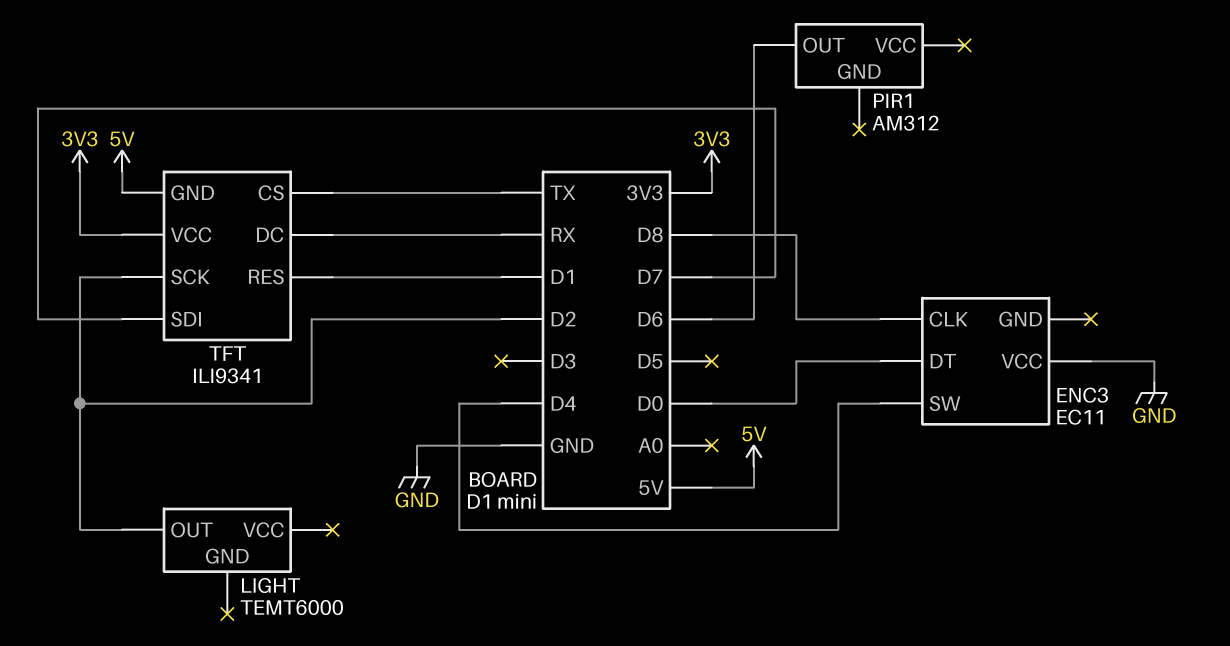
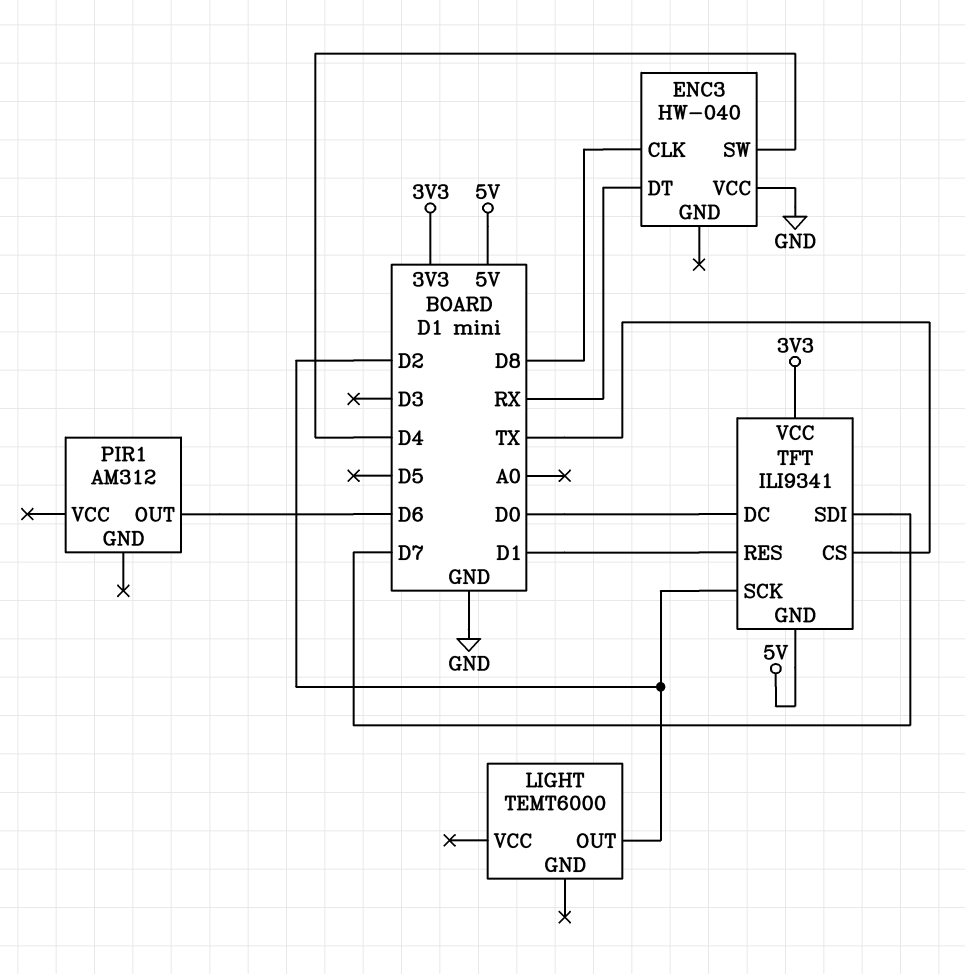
ENC3: EC11 -> HW-040
ENC3 pin DT: D0 -> RX
TFT pin DC: RX -> D0

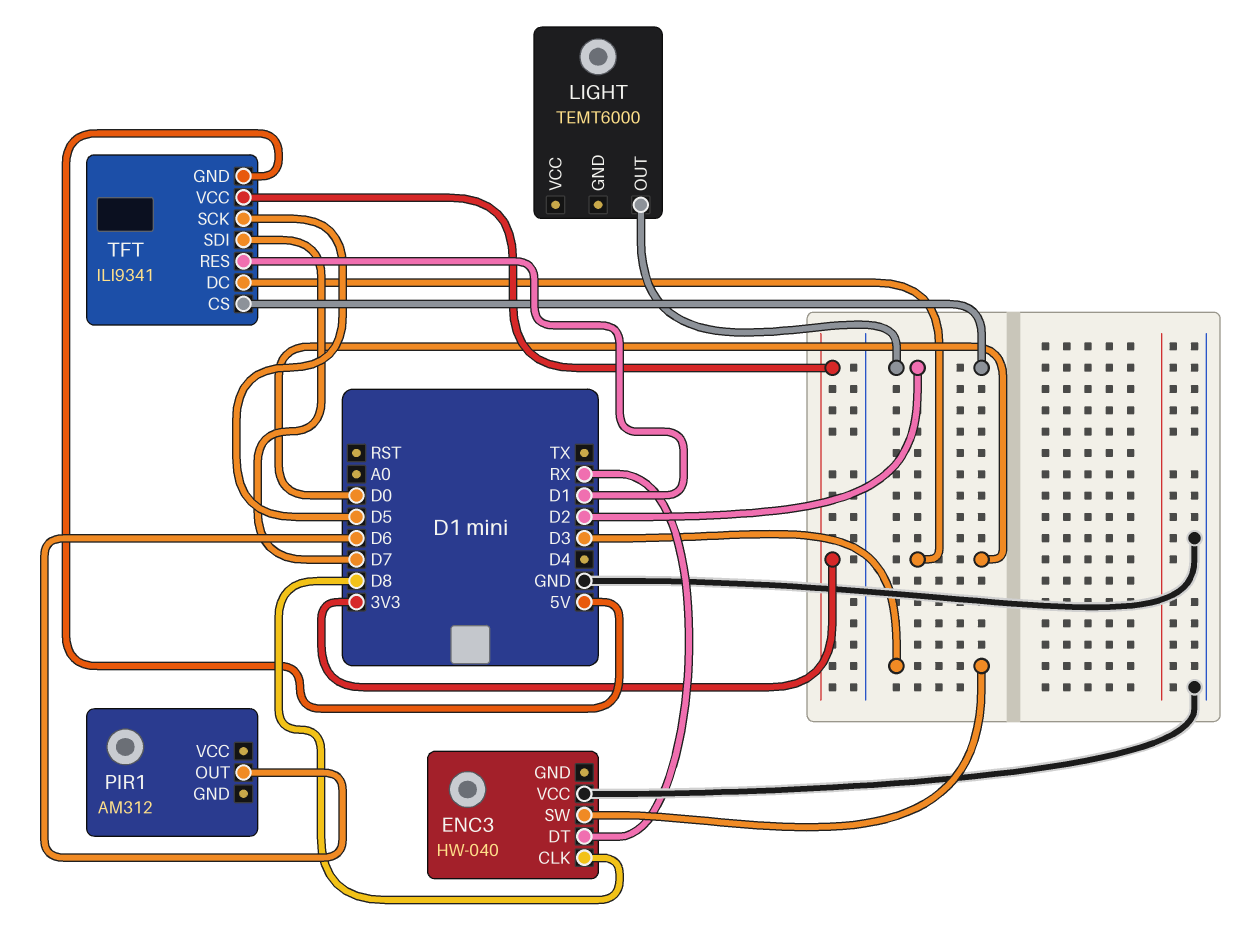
ENC3 pin SW: D4 -> D3
TFT pin CS: TX -> D2
TFT pin SCK: D2 -> D5

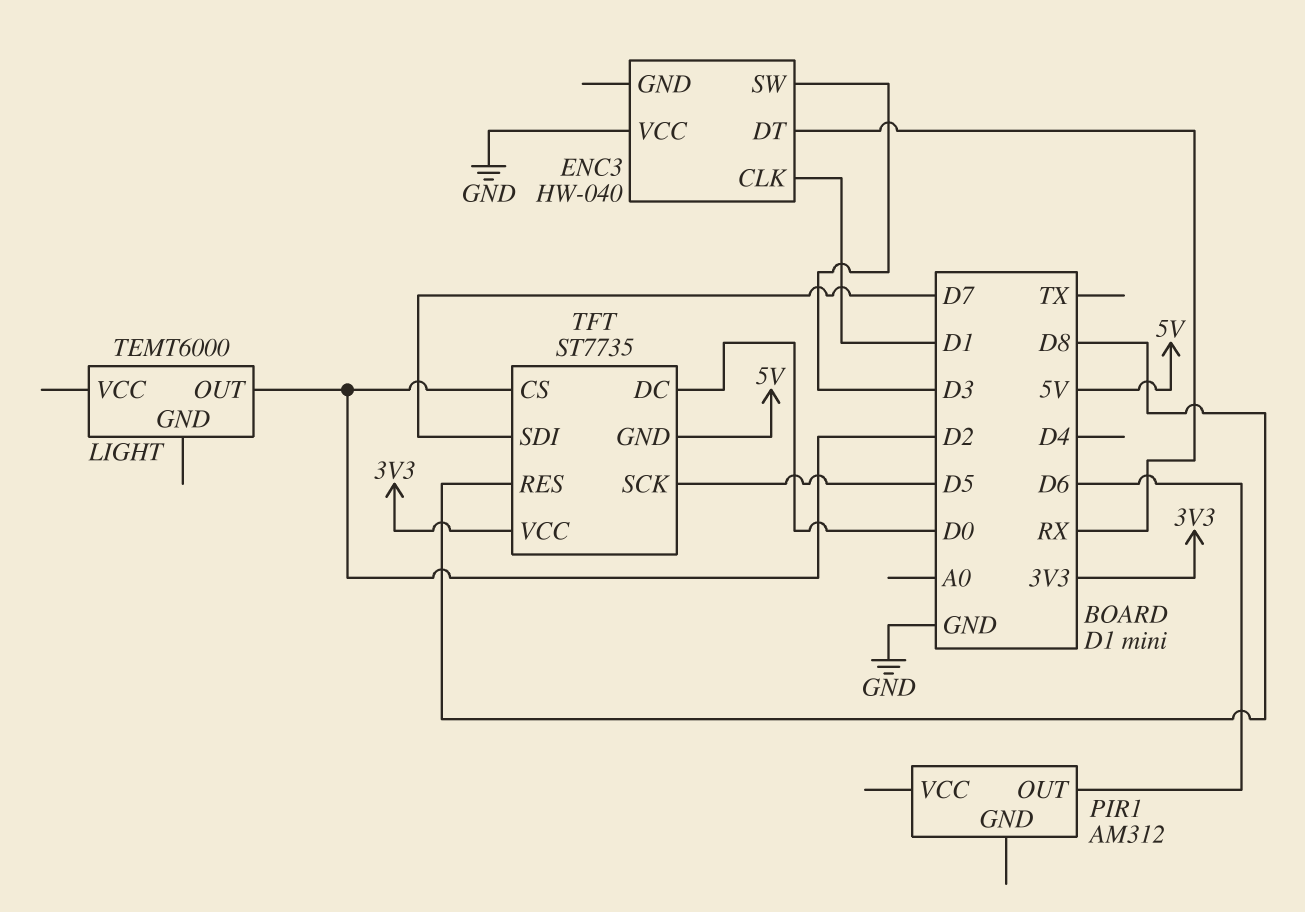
ENC3 pin CLK: D8 -> D1
TFT: ILI9341 -> ST7735
TFT pin RES: D1 -> D8

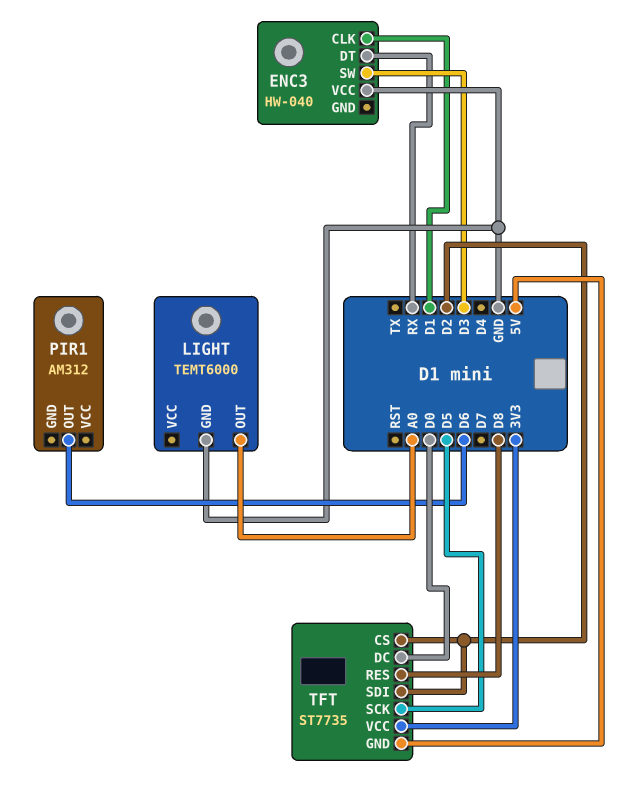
LIGHT pin GND: none -> GND
LIGHT pin OUT: D2 -> A0
TFT pin SDI: D7 -> D2

